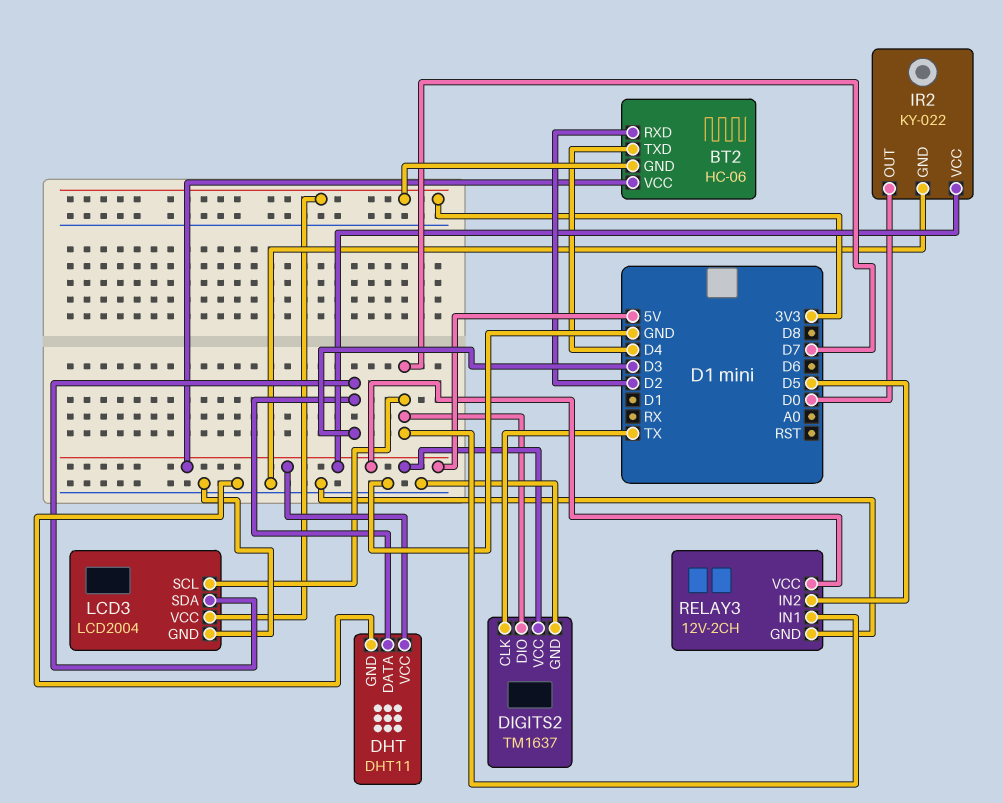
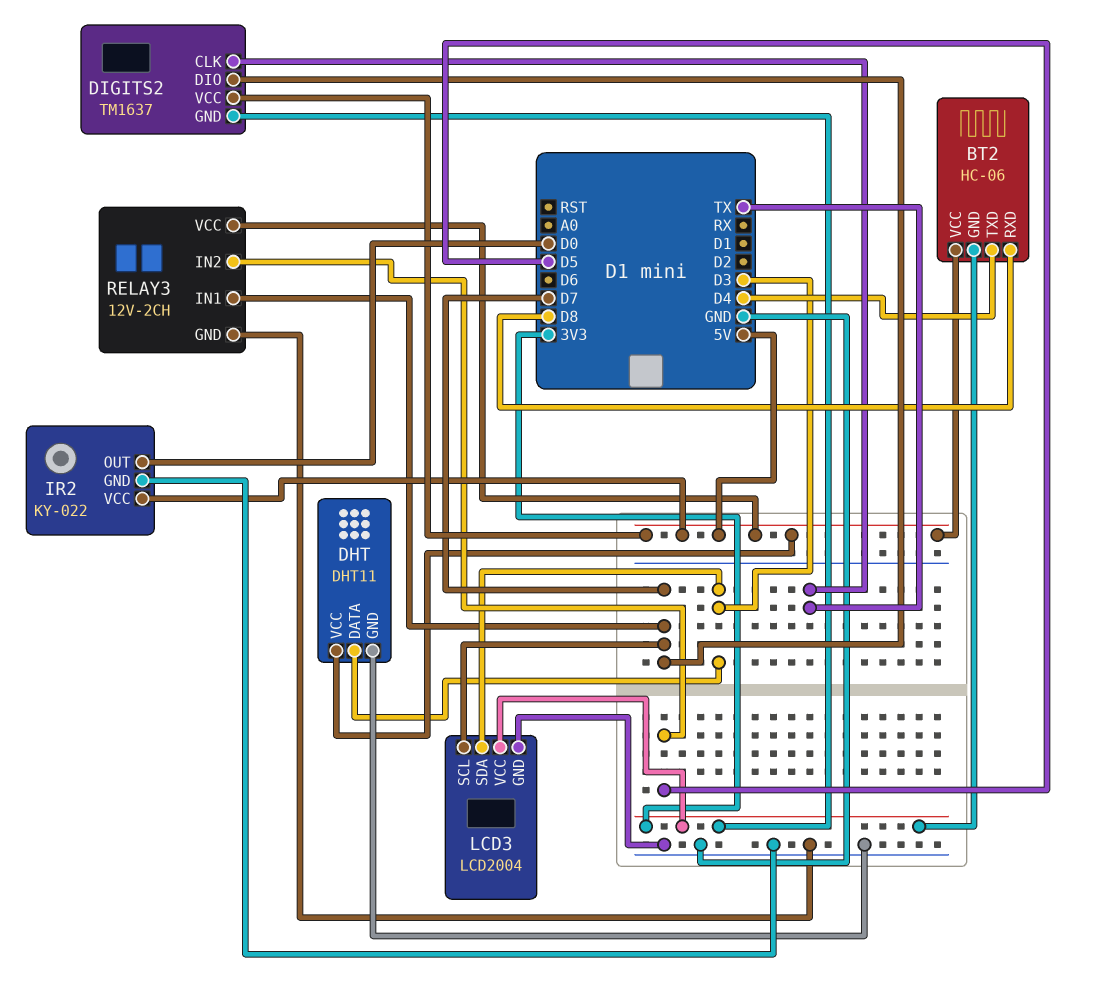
BT2 pin RXD: D2 -> D8
DIGITS2 pin GND: GND -> 3V3

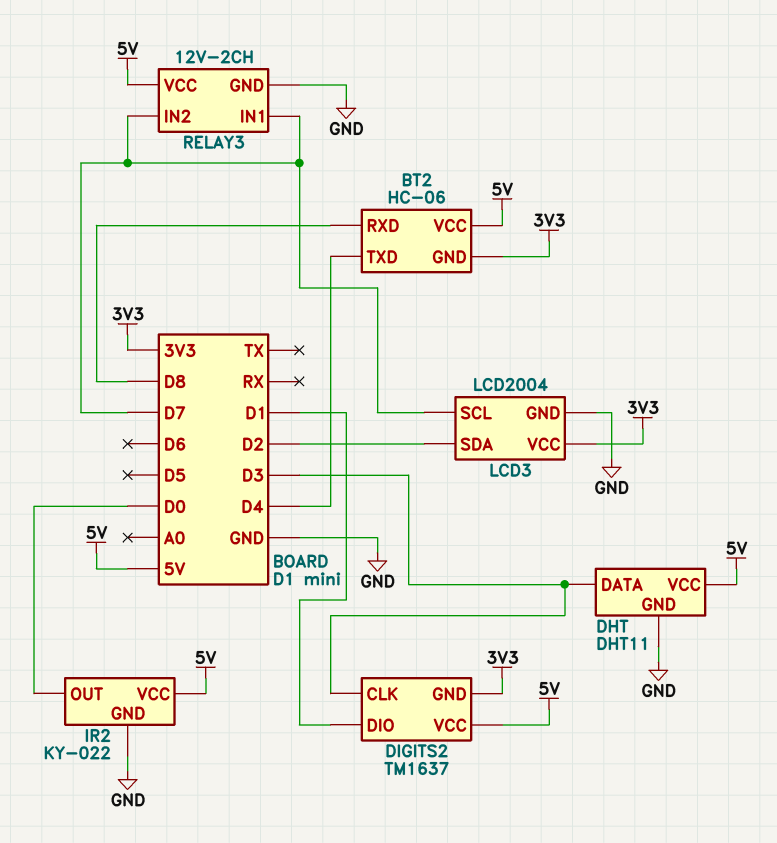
DIGITS2 pin CLK: TX -> D3
DIGITS2 pin DIO: D7 -> D1
LCD3 pin SDA: D3 -> D2
RELAY3 pin IN2: D5 -> D7

